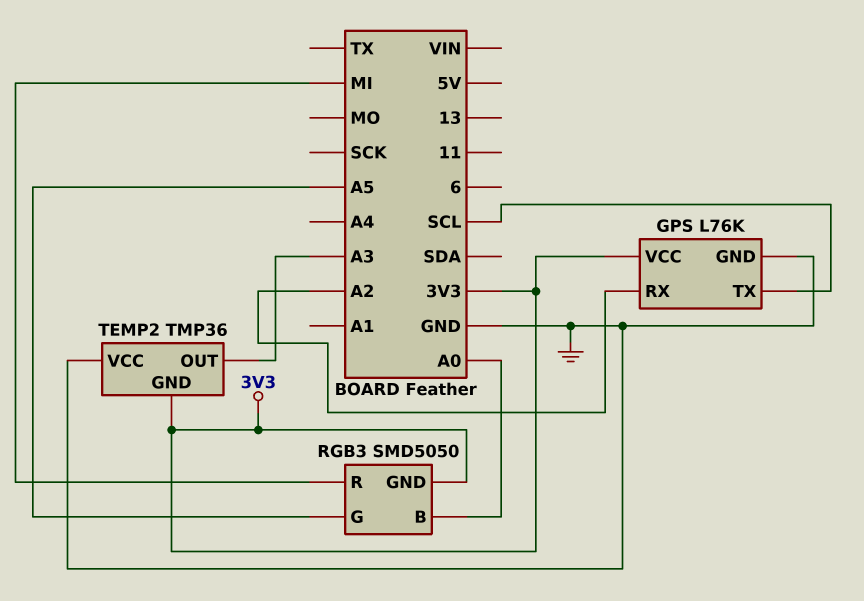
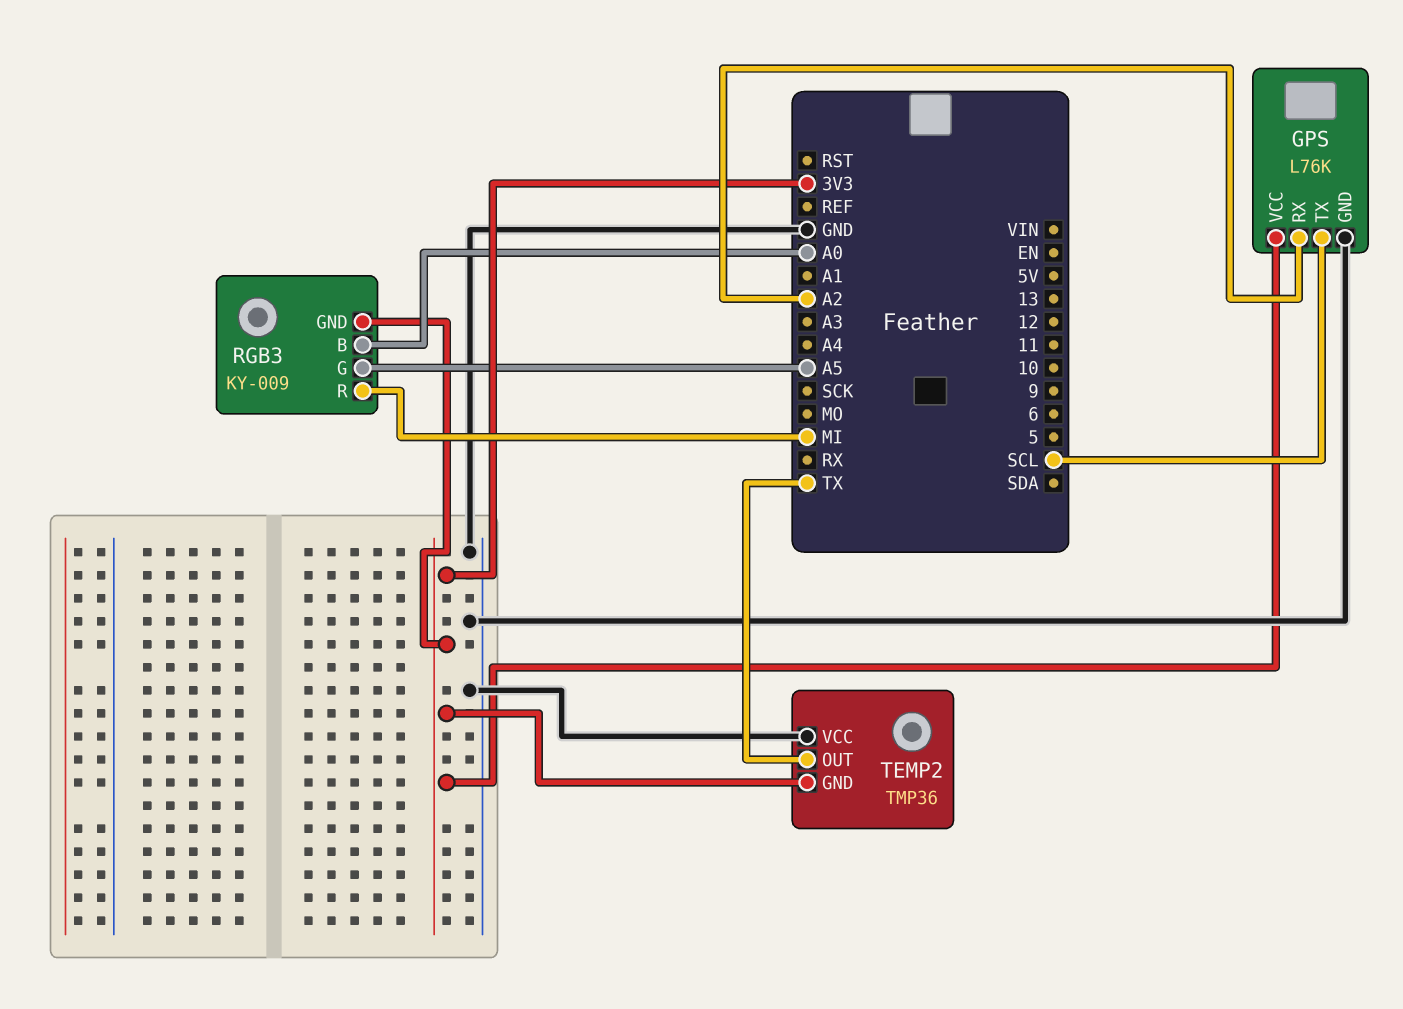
RGB3: SMD5050 -> KY-009
TEMP2 pin OUT: A3 -> TX

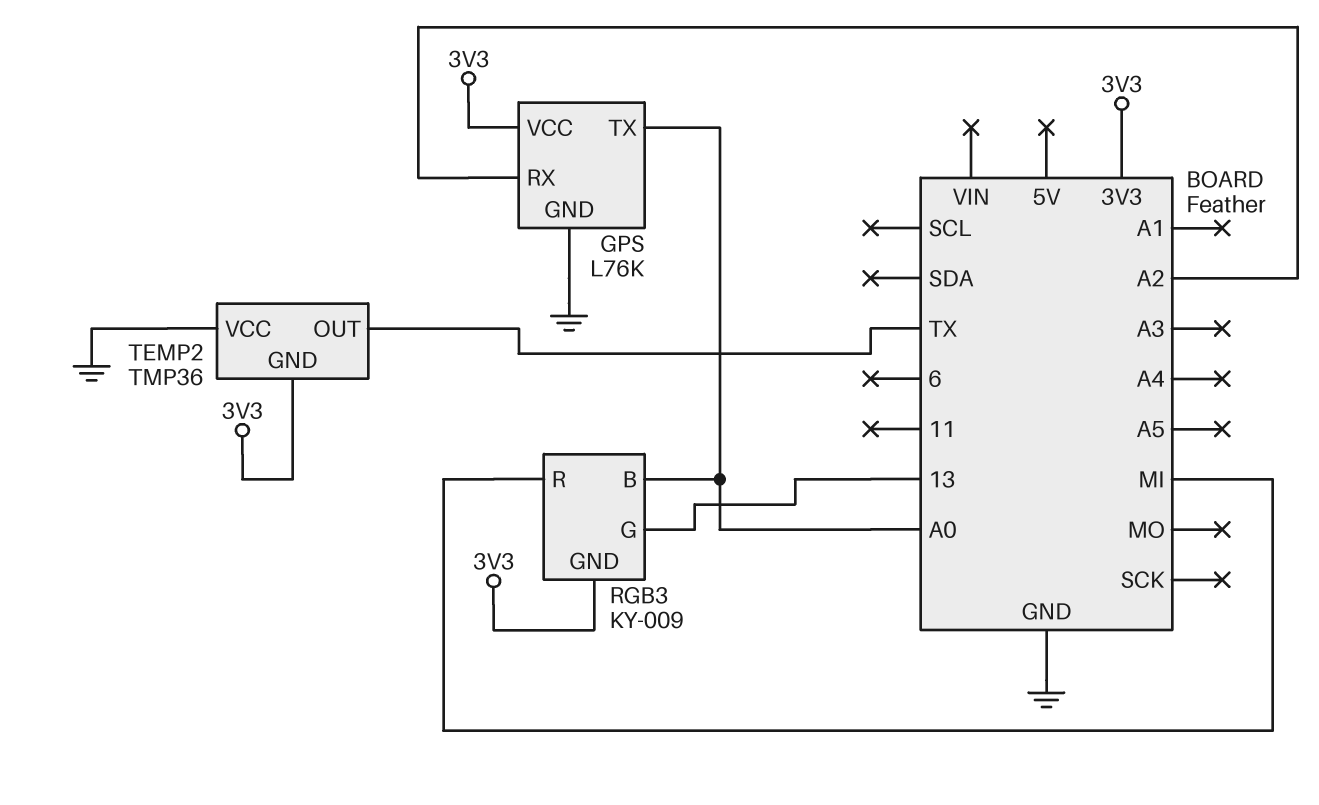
GPS pin TX: SCL -> A0
RGB3 pin G: A5 -> 13

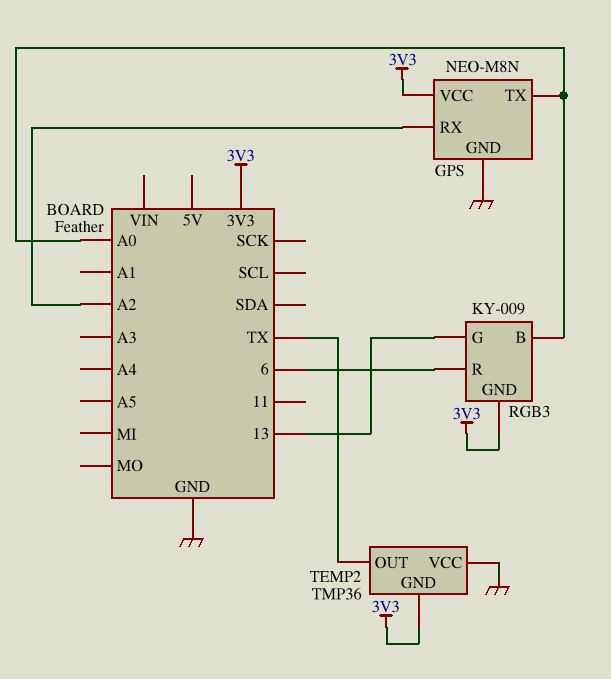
GPS: L76K -> NEO-M8N
RGB3 pin R: MI -> 6

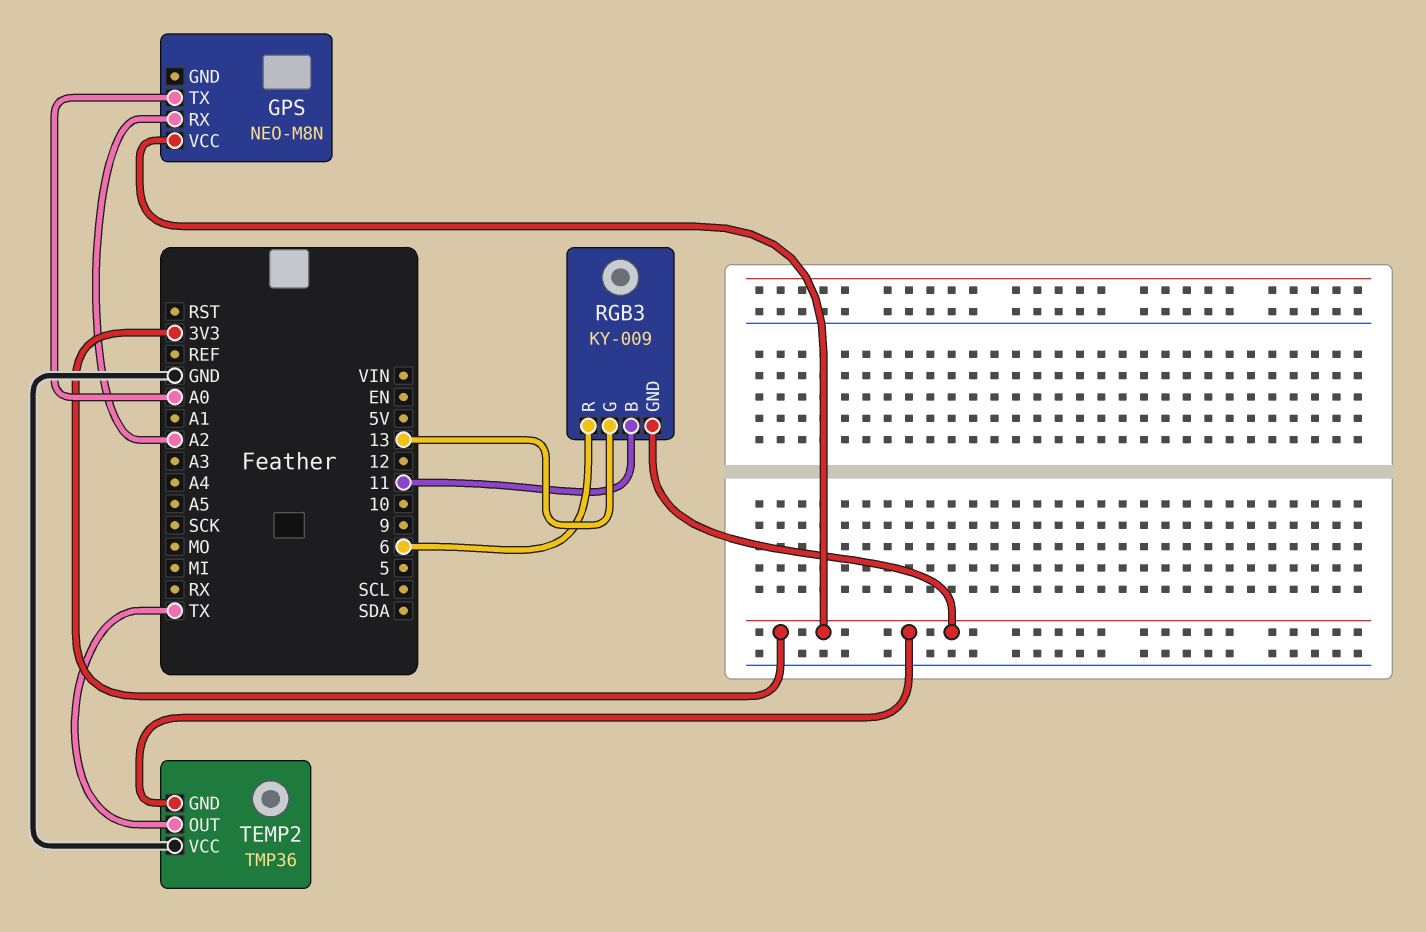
GPS pin GND: GND -> none
RGB3 pin B: A0 -> 11

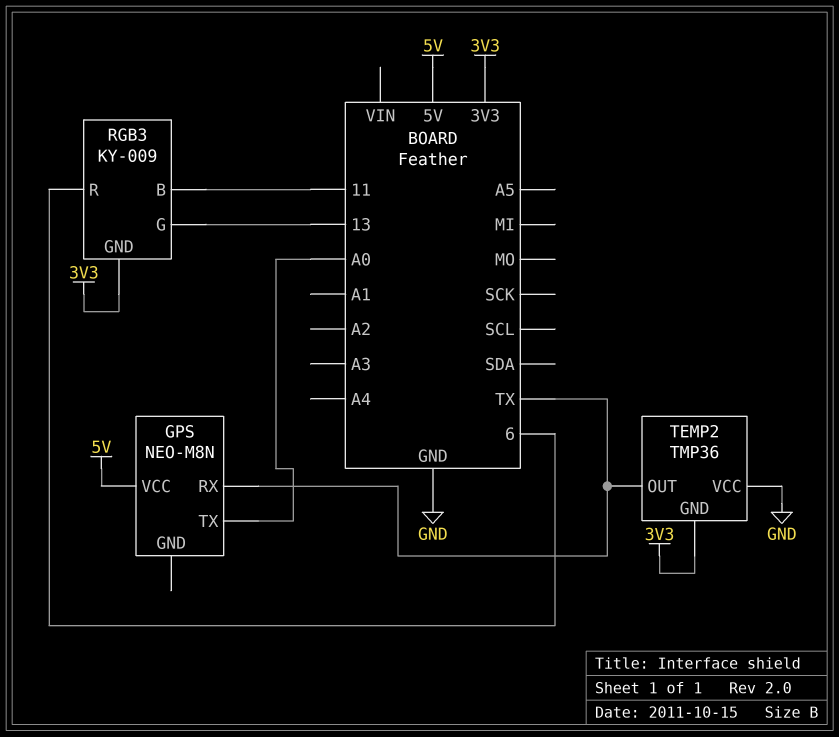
GPS pin RX: A2 -> TX
GPS pin VCC: 3V3 -> 5V

